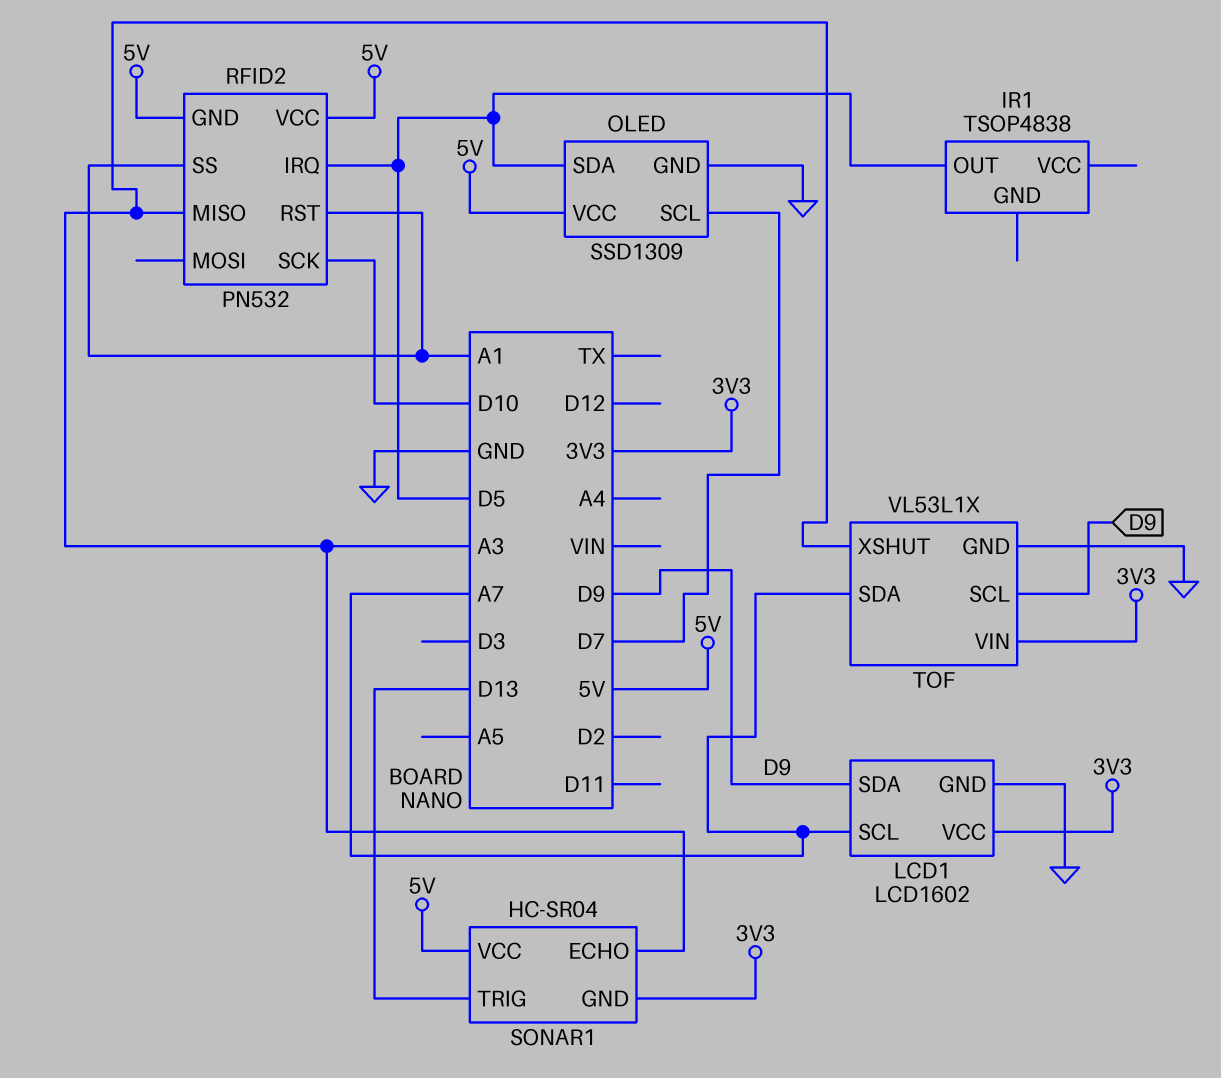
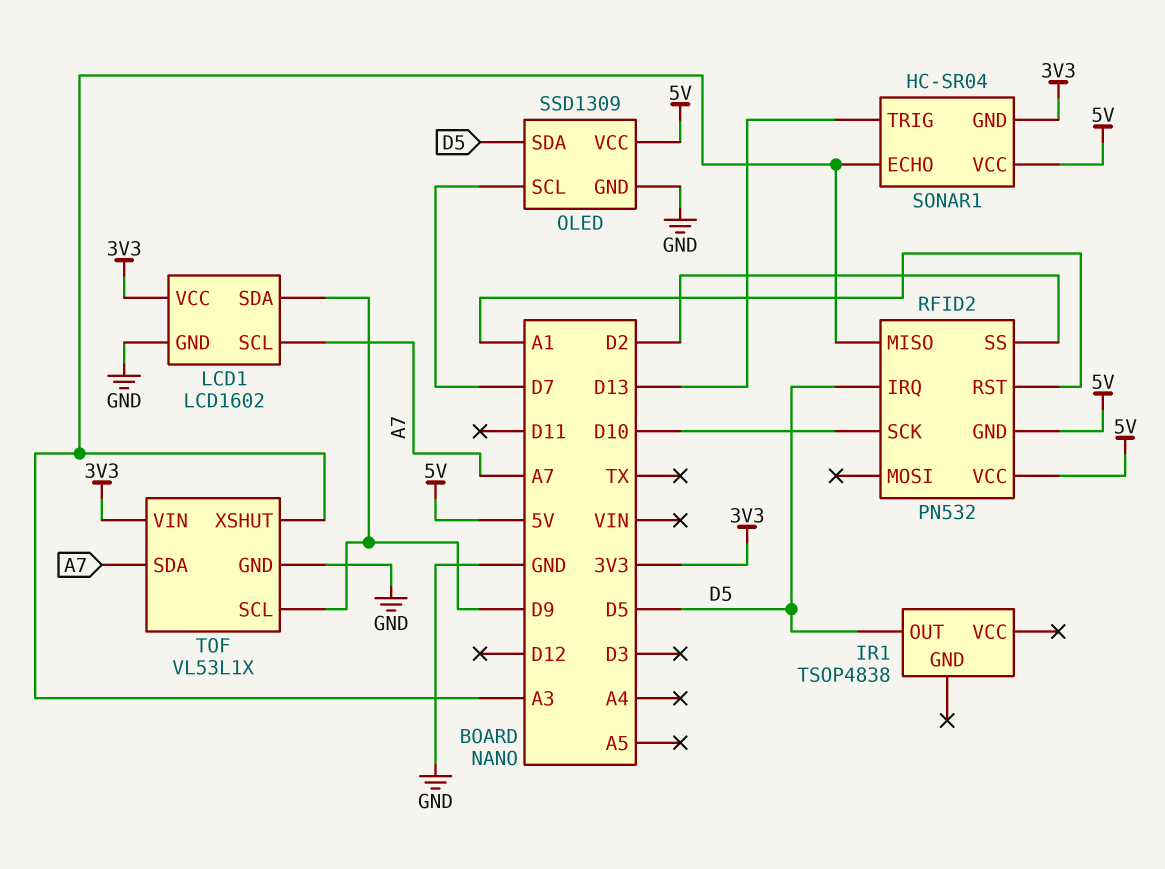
RFID2 pin SS: A1 -> D2

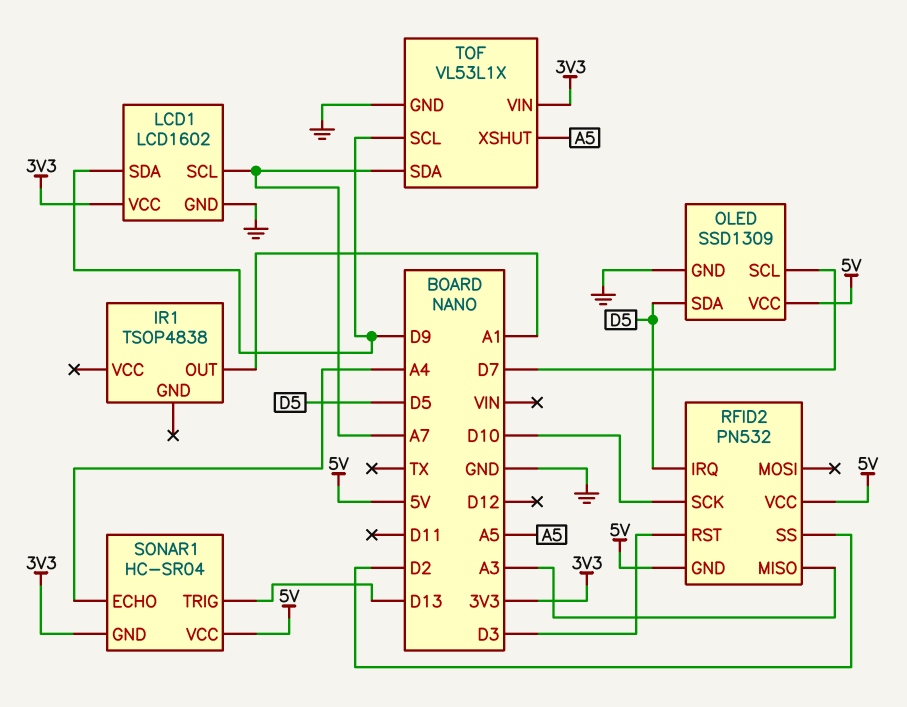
IR1 pin OUT: D5 -> A1
RFID2 pin RST: A1 -> D3
SONAR1 pin ECHO: A3 -> A4
TOF pin XSHUT: A3 -> A5

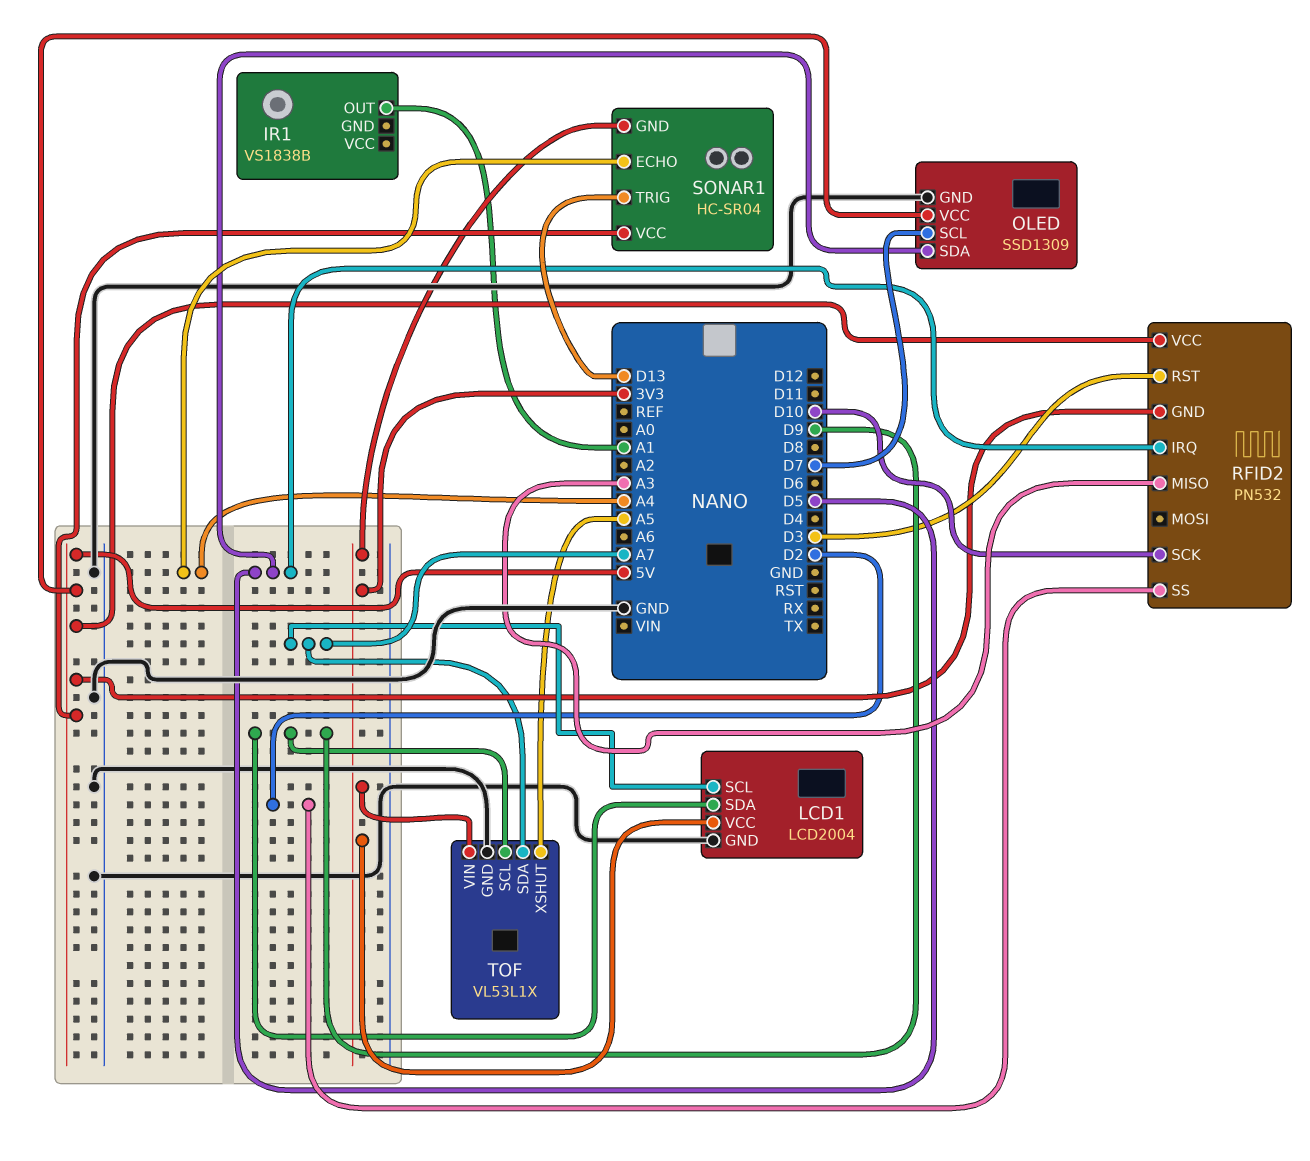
IR1: TSOP4838 -> VS1838B
LCD1: LCD1602 -> LCD2004

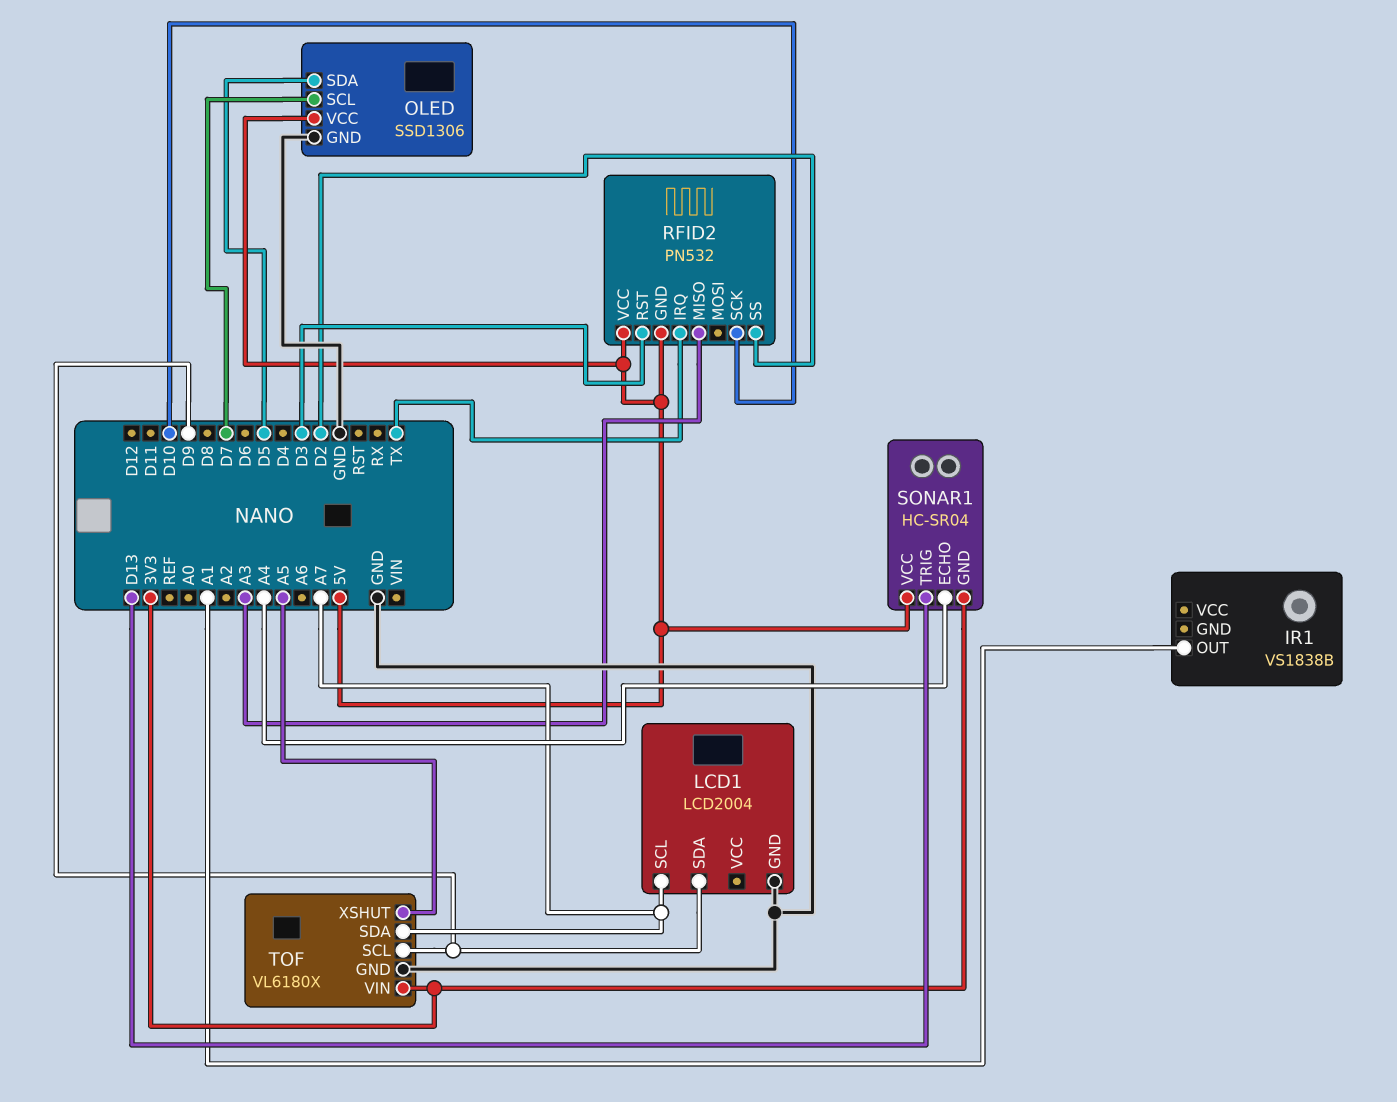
LCD1 pin VCC: 3V3 -> none
OLED: SSD1309 -> SSD1306
RFID2 pin IRQ: D5 -> TX
TOF: VL53L1X -> VL6180X

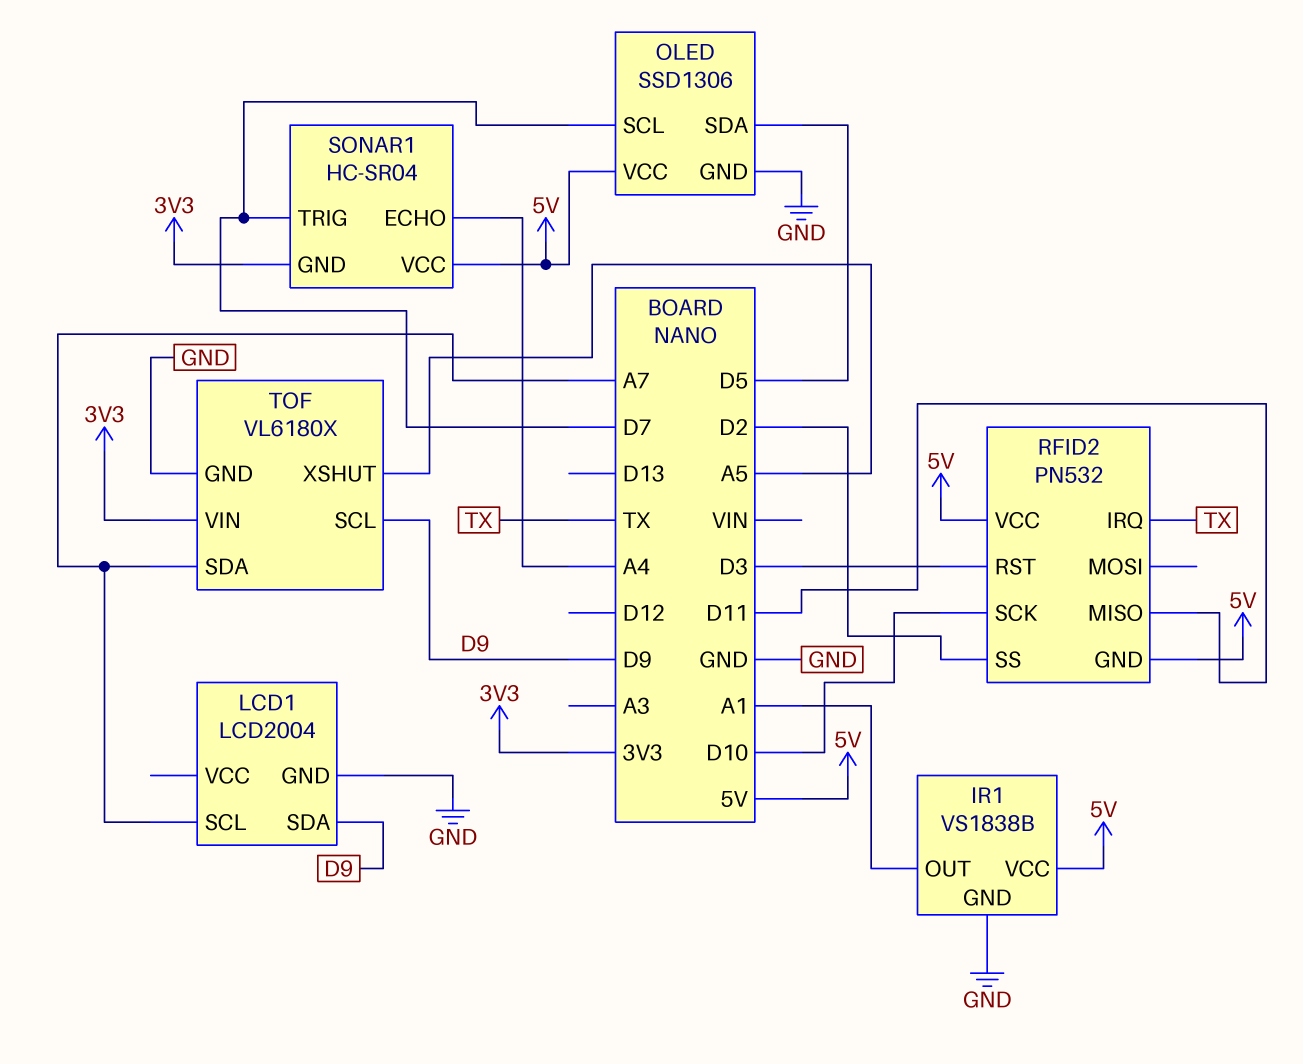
IR1 pin GND: none -> GND
IR1 pin VCC: none -> 5V
RFID2 pin MISO: A3 -> D11
SONAR1 pin TRIG: D13 -> D7

